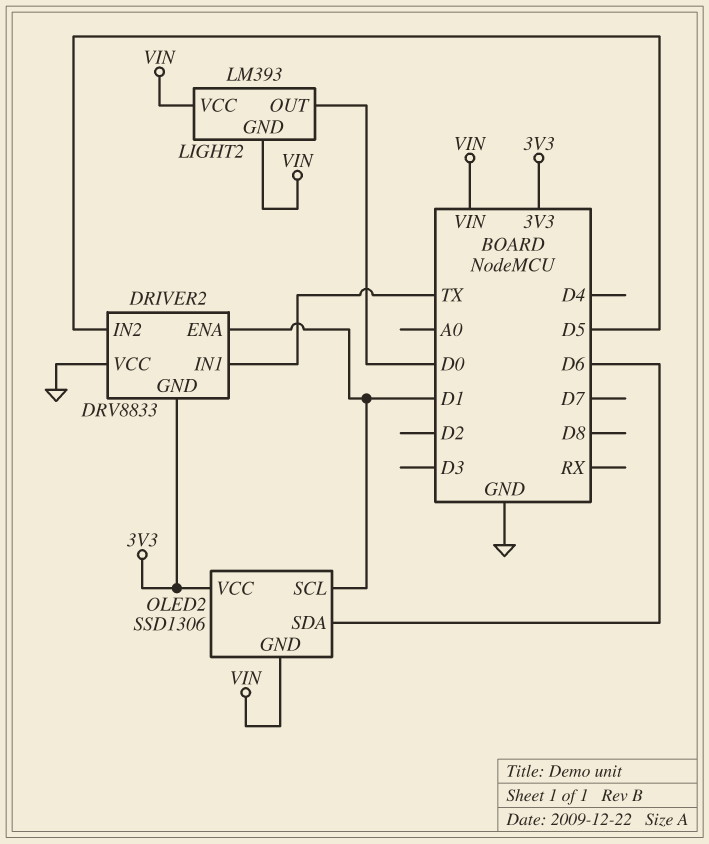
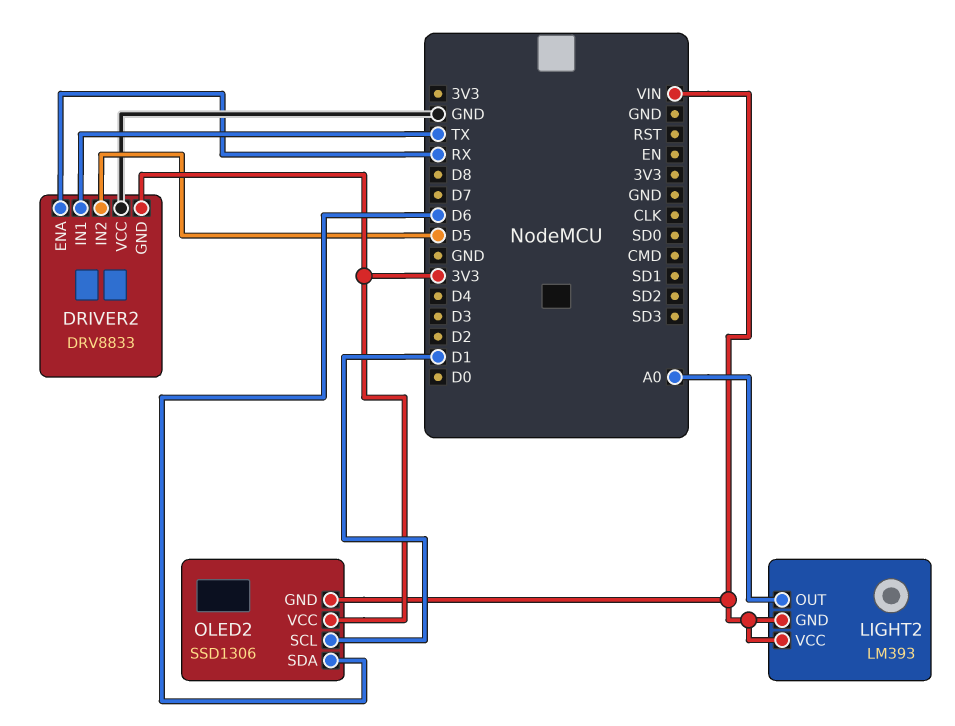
DRIVER2 pin ENA: D1 -> RX
LIGHT2 pin OUT: D0 -> A0

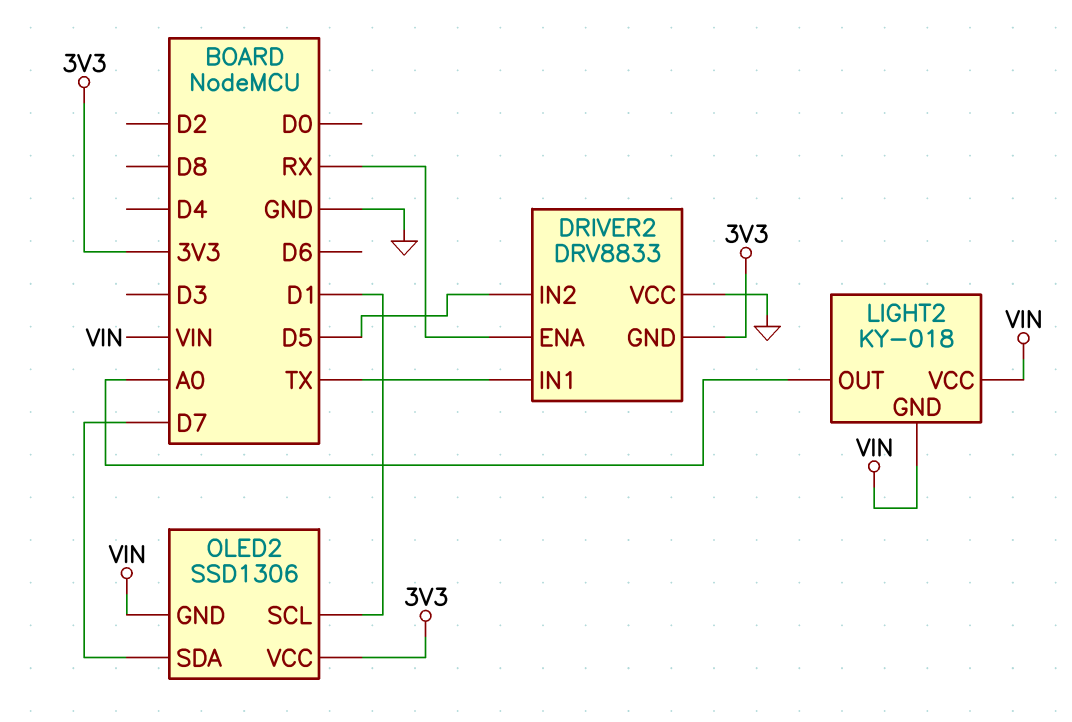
LIGHT2: LM393 -> KY-018
OLED2 pin SDA: D6 -> D7

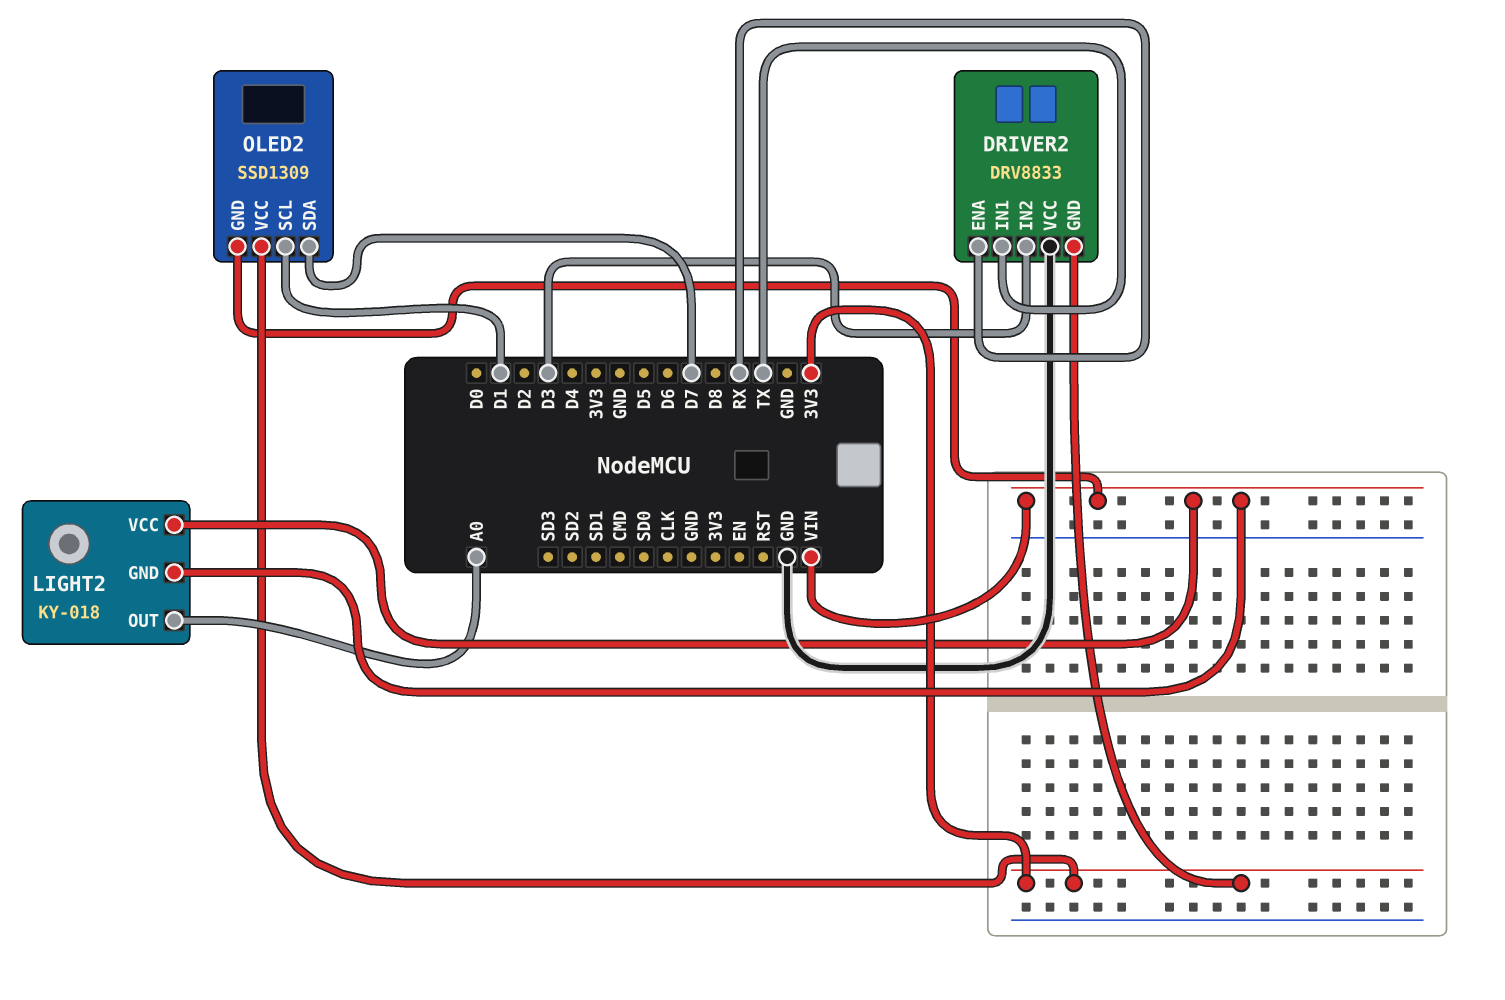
DRIVER2 pin IN2: D5 -> D3
OLED2: SSD1306 -> SSD1309

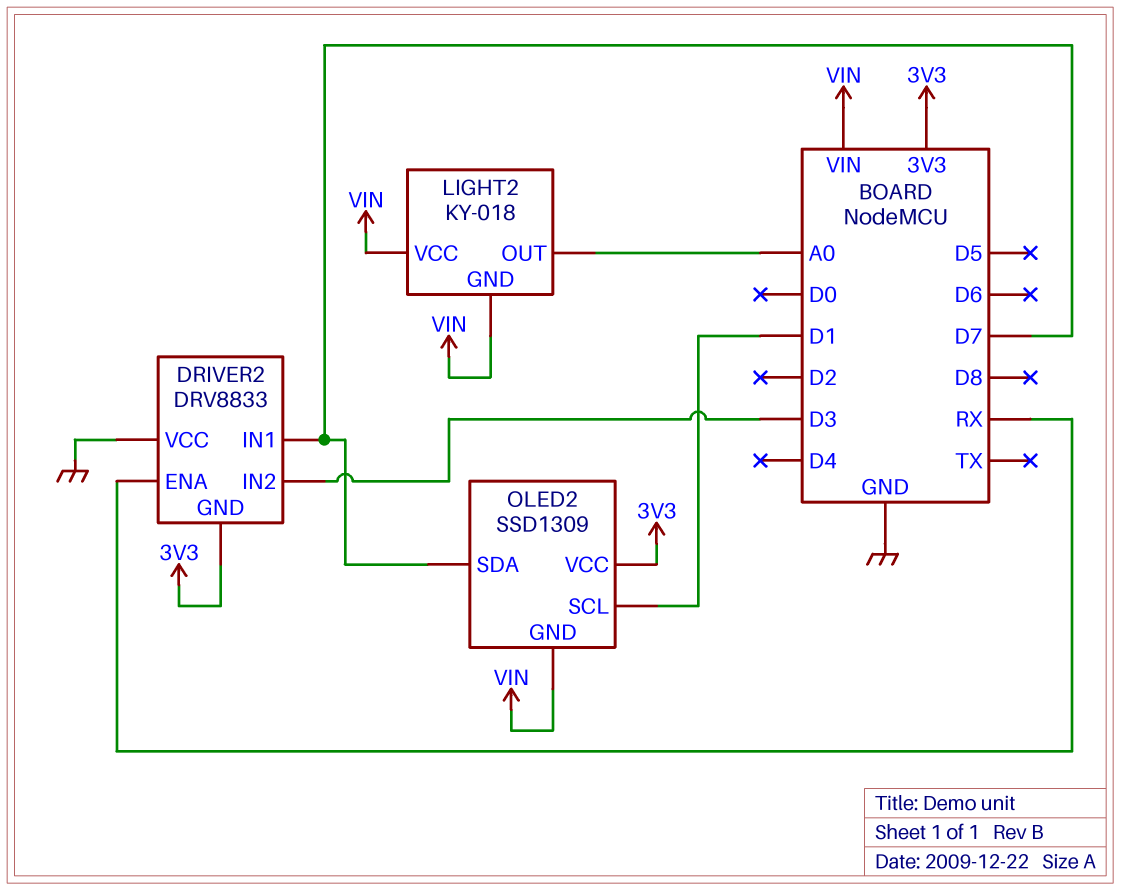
DRIVER2 pin IN1: TX -> D7

